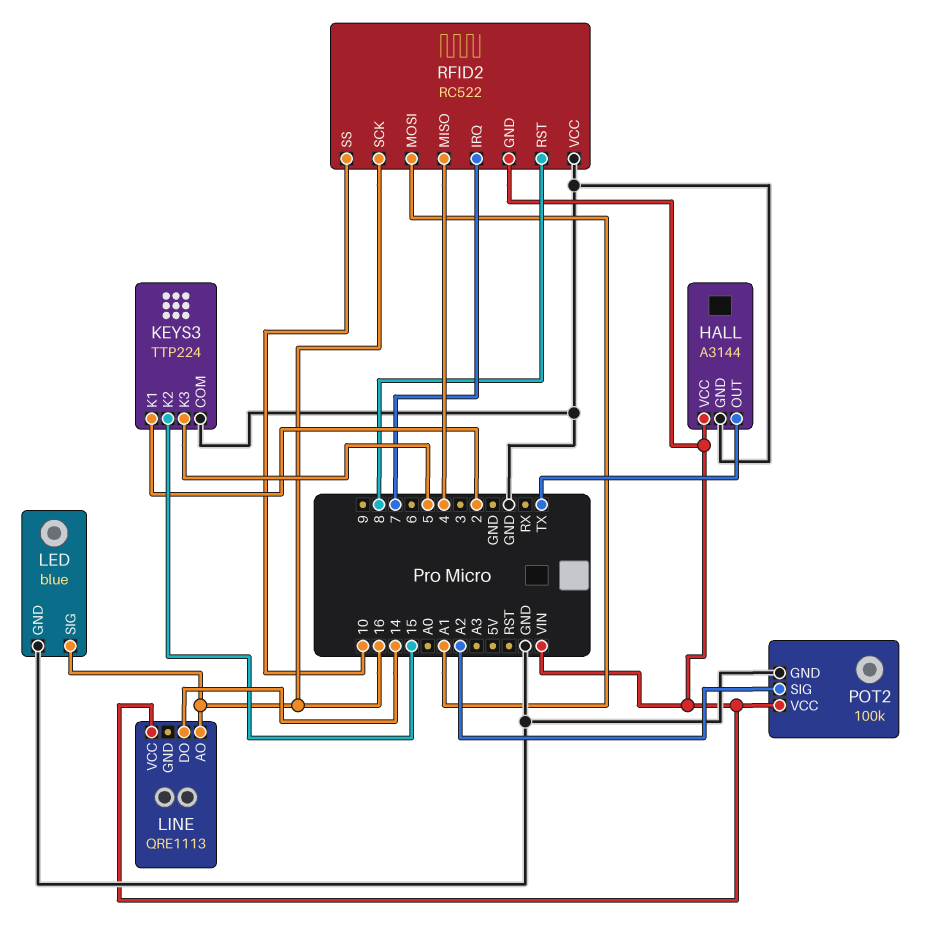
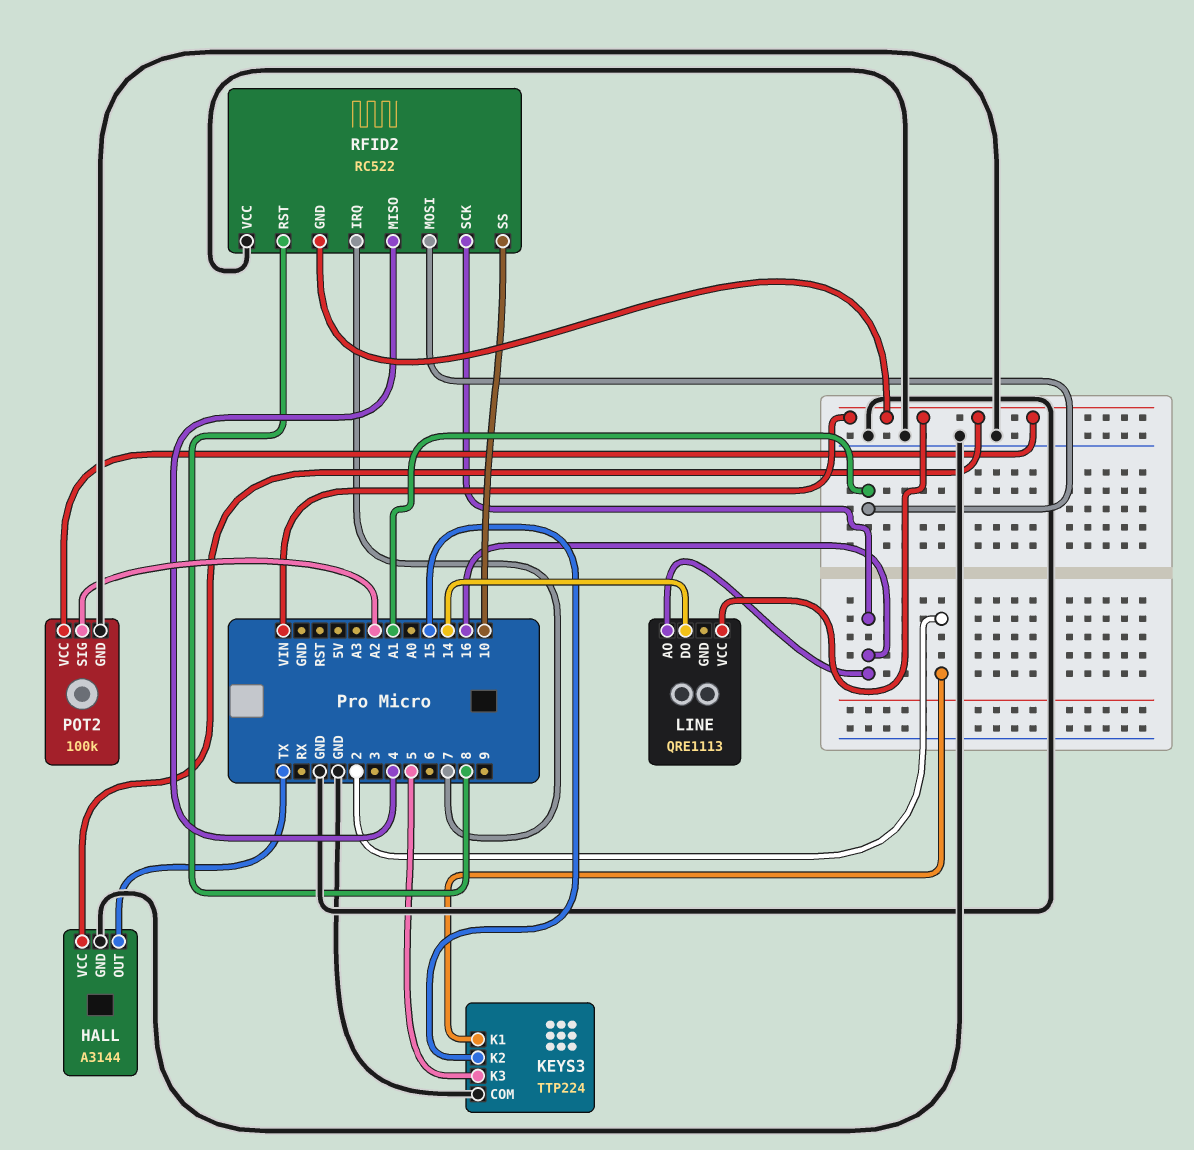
LED: blue -> none
LED pin GND: GND -> none
LED pin SIG: 16 -> none

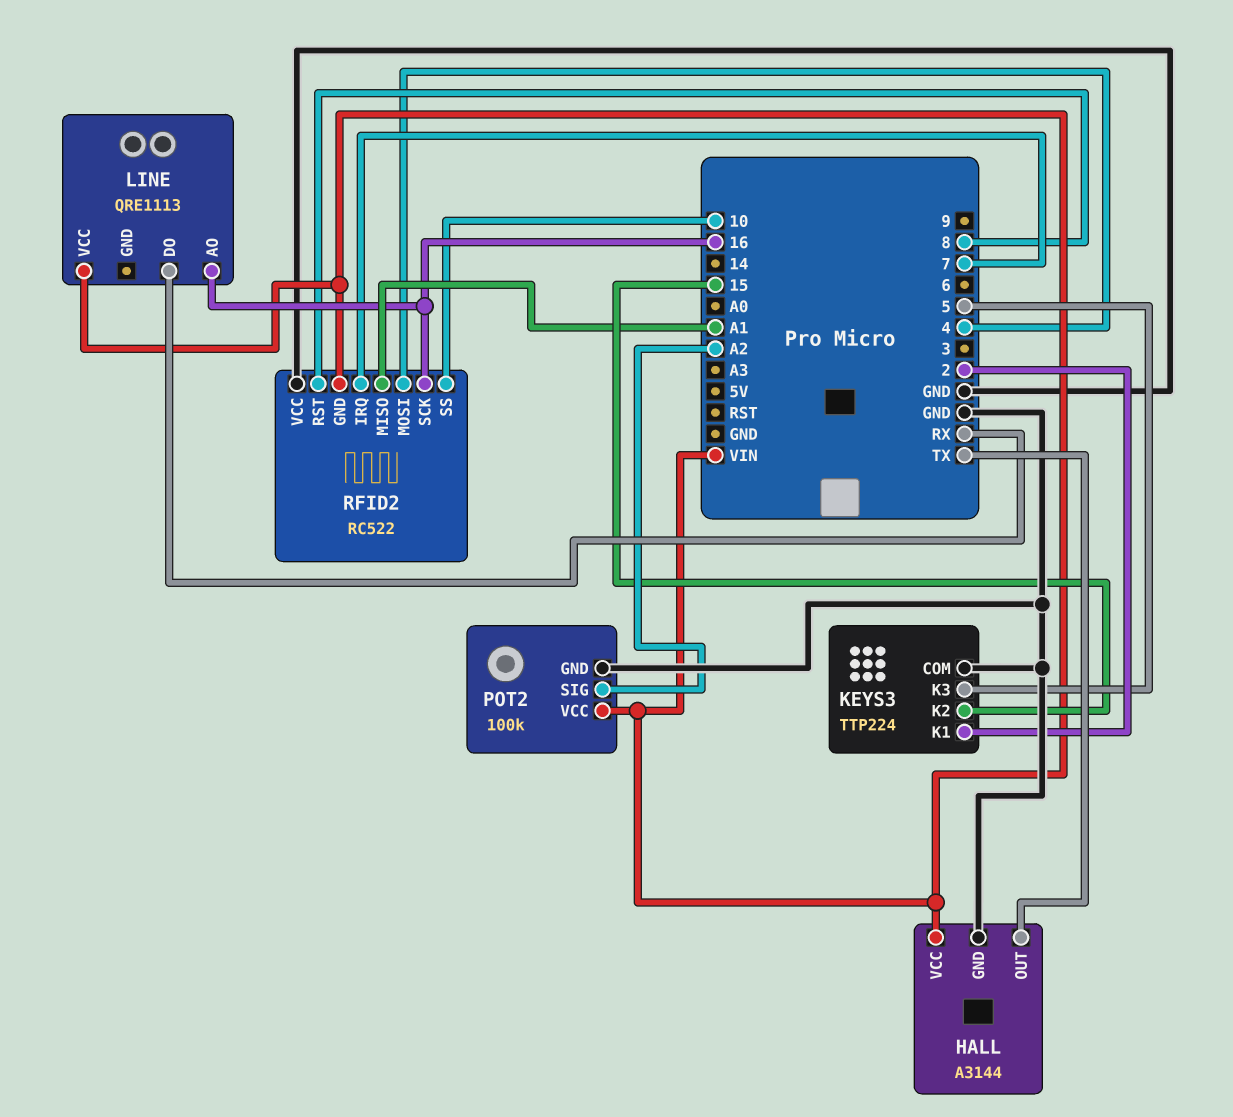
LINE pin DO: 14 -> RX
RFID2 pin MISO: 4 -> A1
RFID2 pin MOSI: A1 -> 4

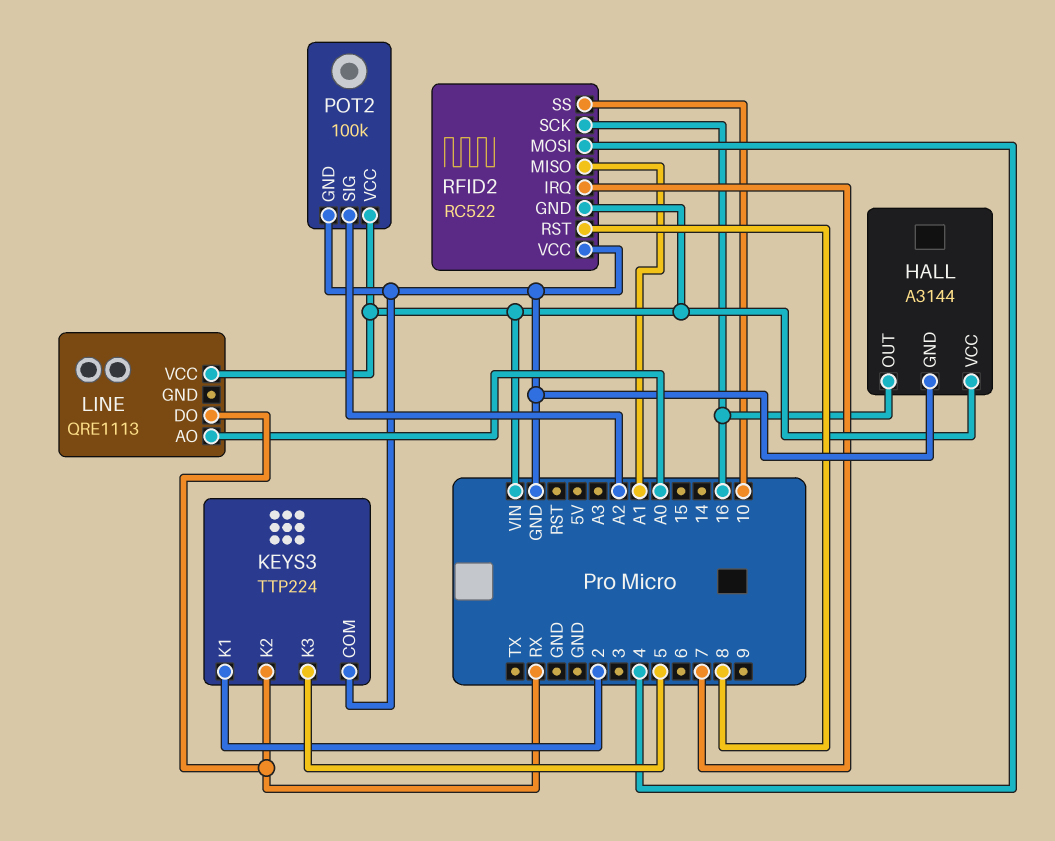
HALL pin OUT: TX -> 16
KEYS3 pin K2: 15 -> RX
LINE pin AO: 16 -> A0

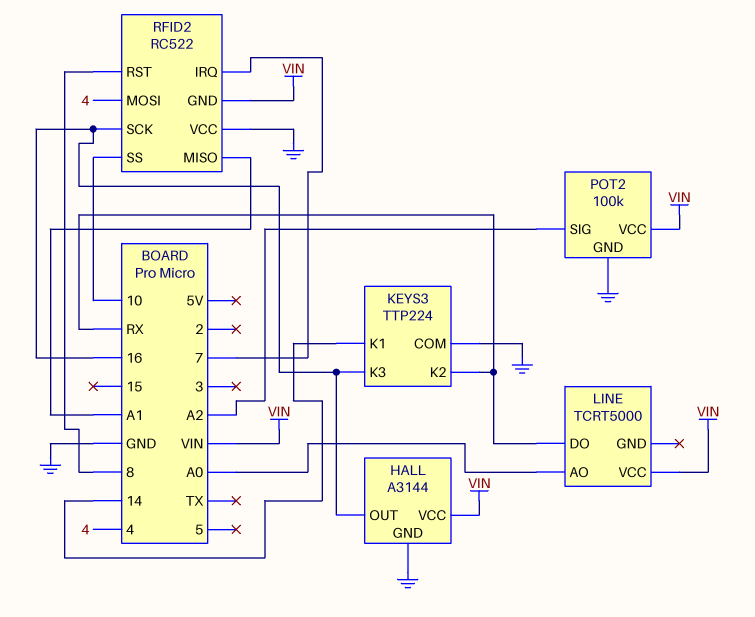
KEYS3 pin K1: 2 -> 14
KEYS3 pin K3: 5 -> 16
LINE: QRE1113 -> TCRT5000

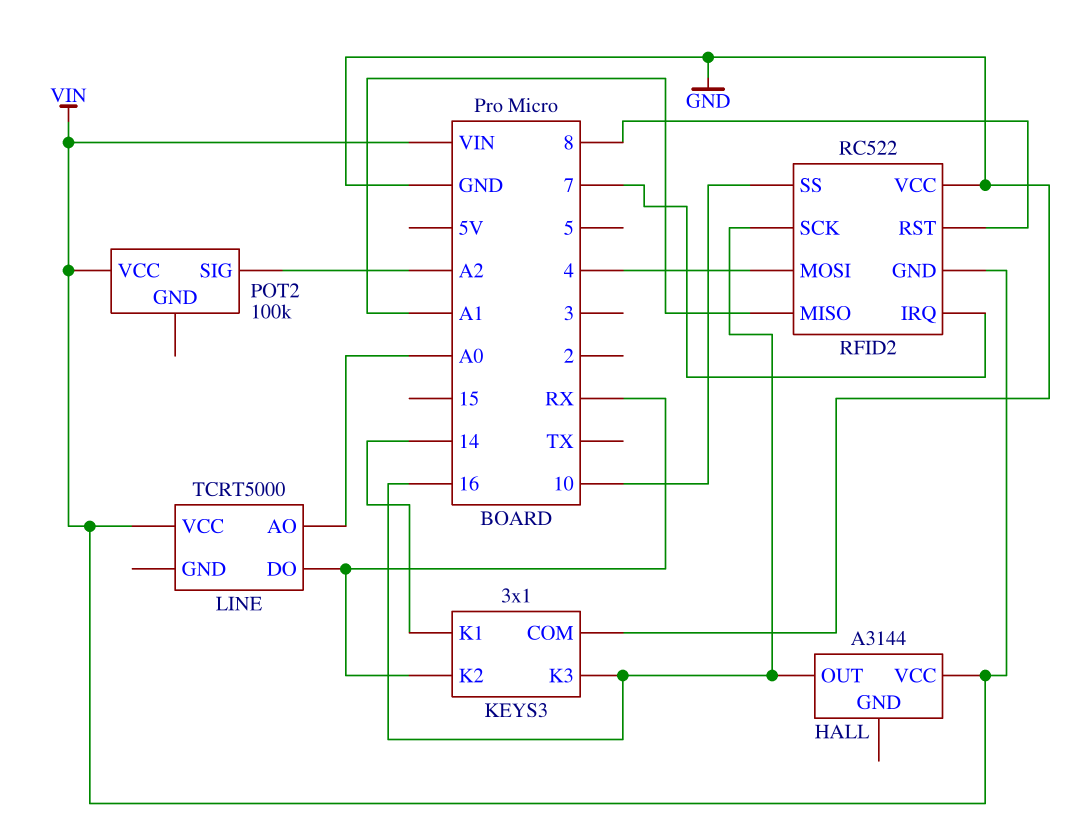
HALL pin GND: GND -> none
KEYS3: TTP224 -> 3x1
POT2 pin GND: GND -> none

